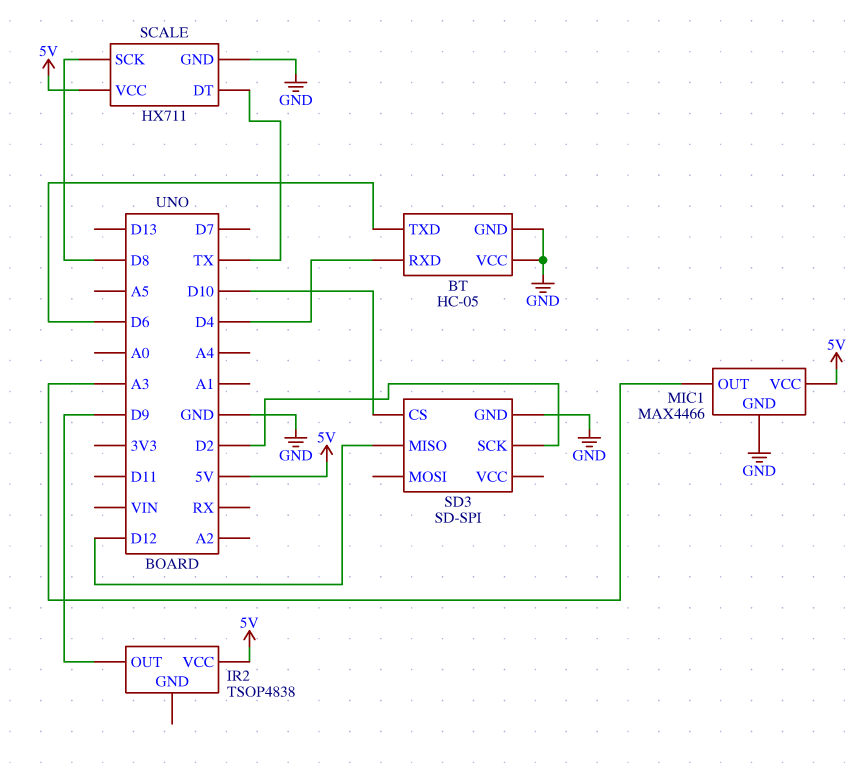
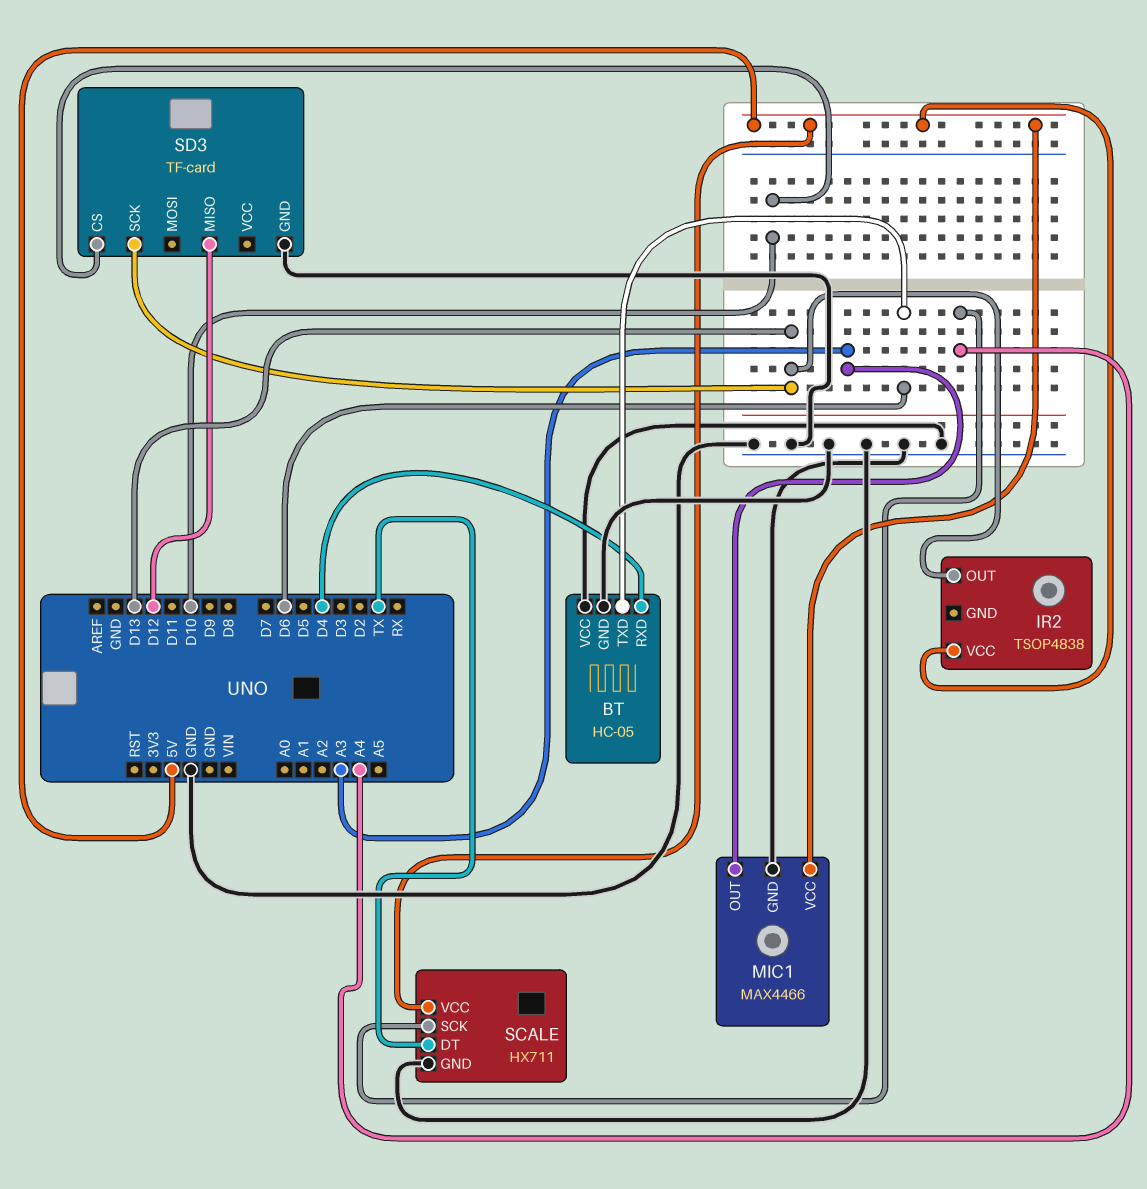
IR2 pin OUT: D9 -> D13
SCALE pin SCK: D8 -> A4
SD3: SD-SPI -> TF-card
SD3 pin SCK: D2 -> D13

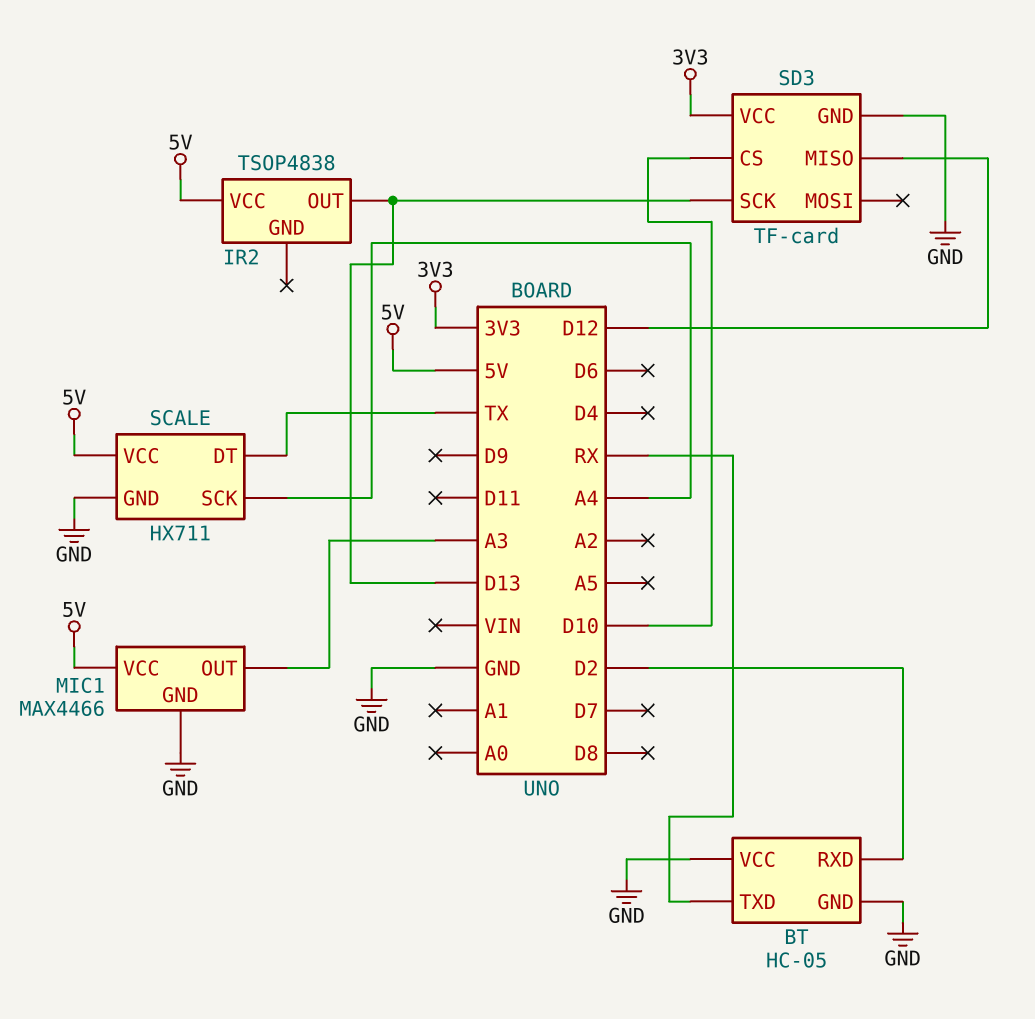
BT pin RXD: D4 -> D2
BT pin TXD: D6 -> RX
SD3 pin VCC: none -> 3V3

